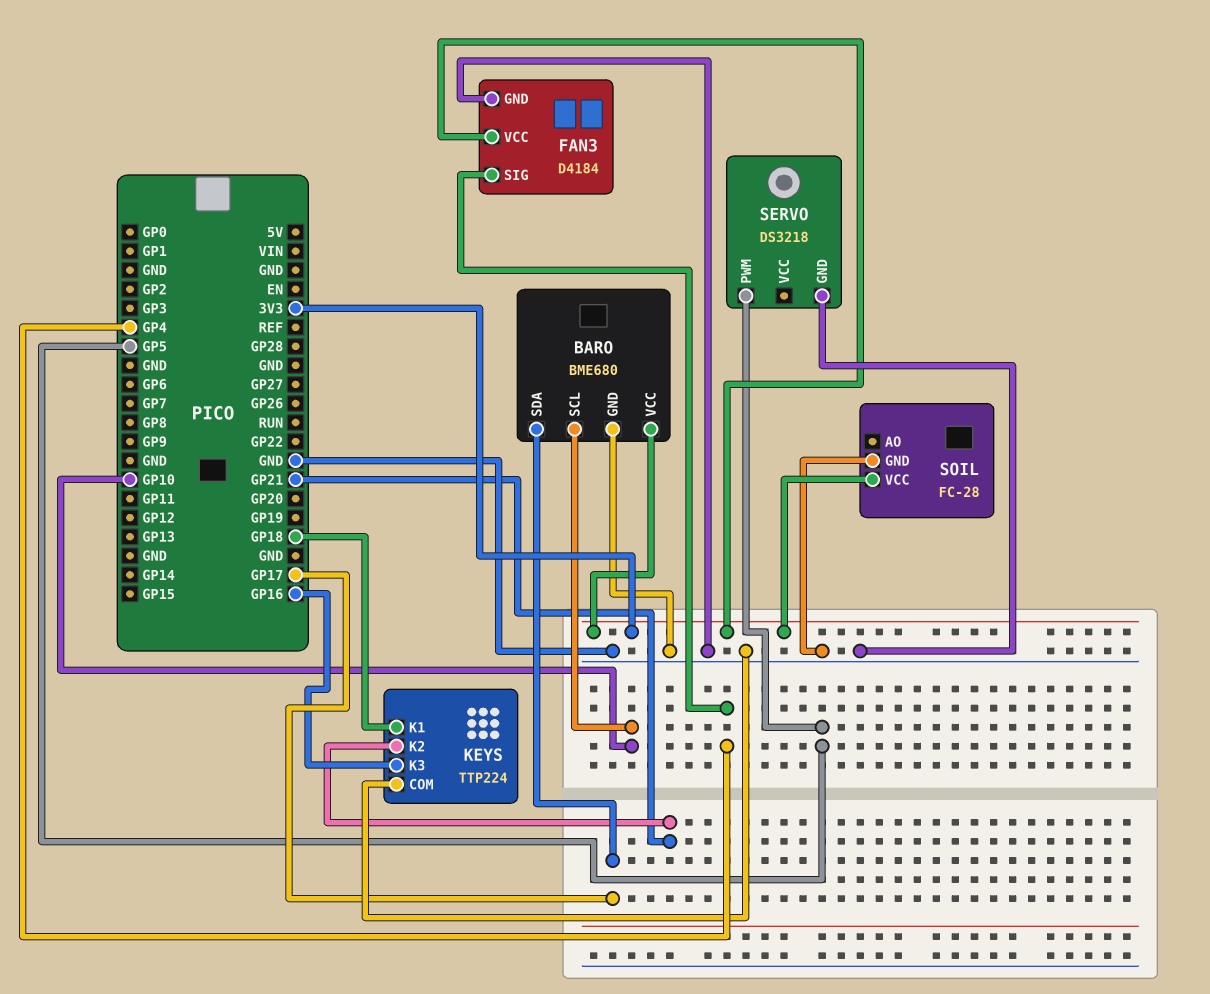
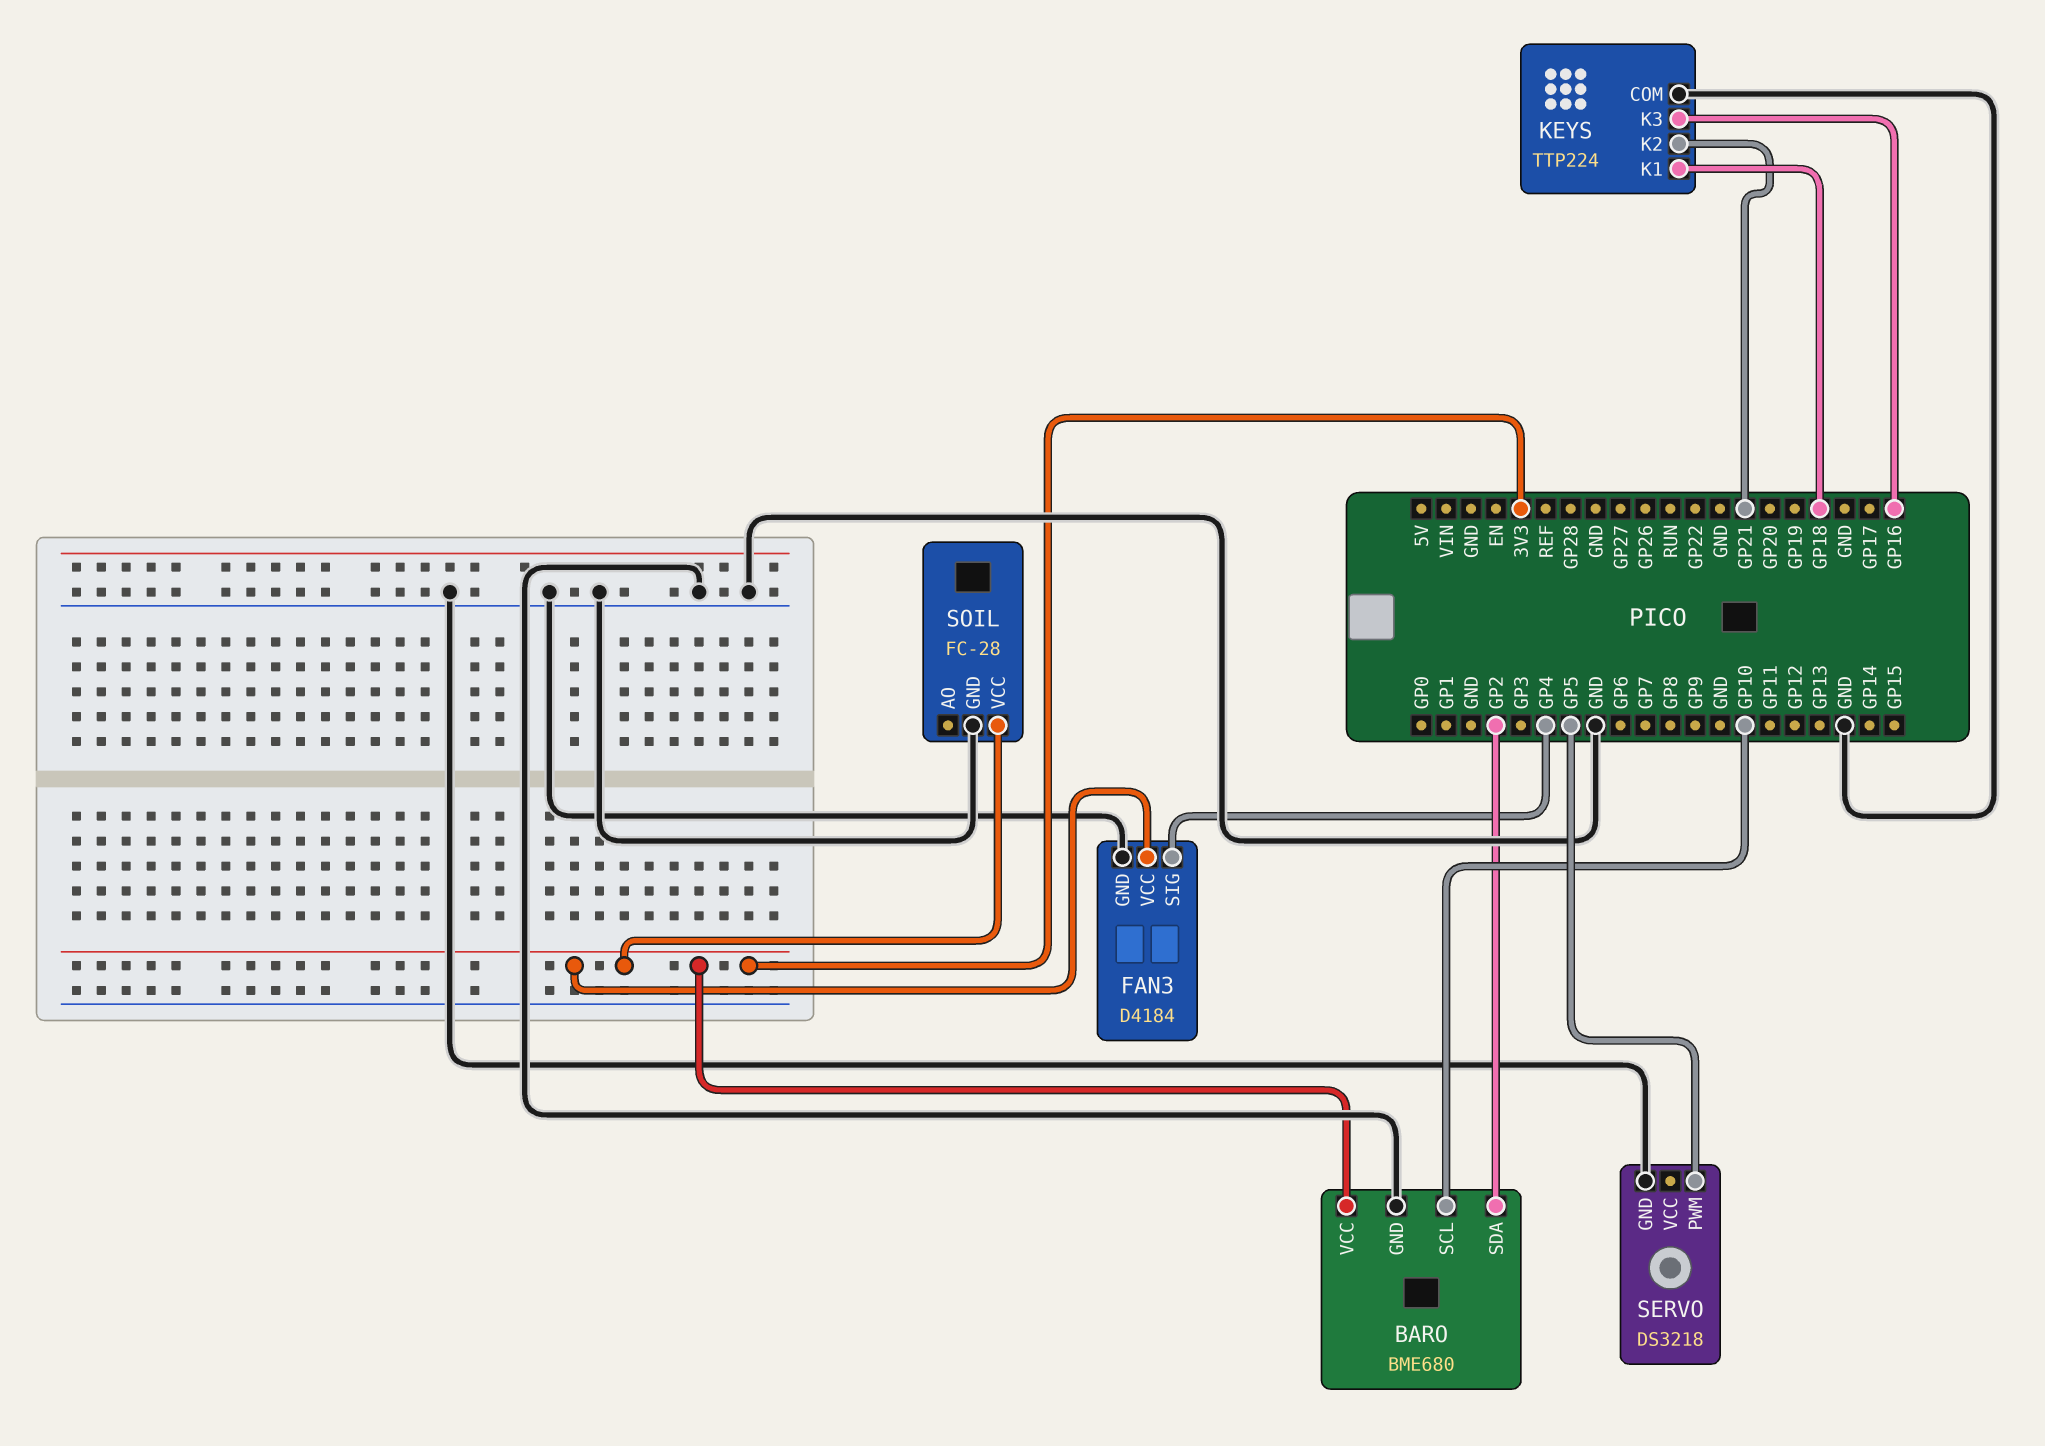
BARO pin SDA: GP17 -> GP2

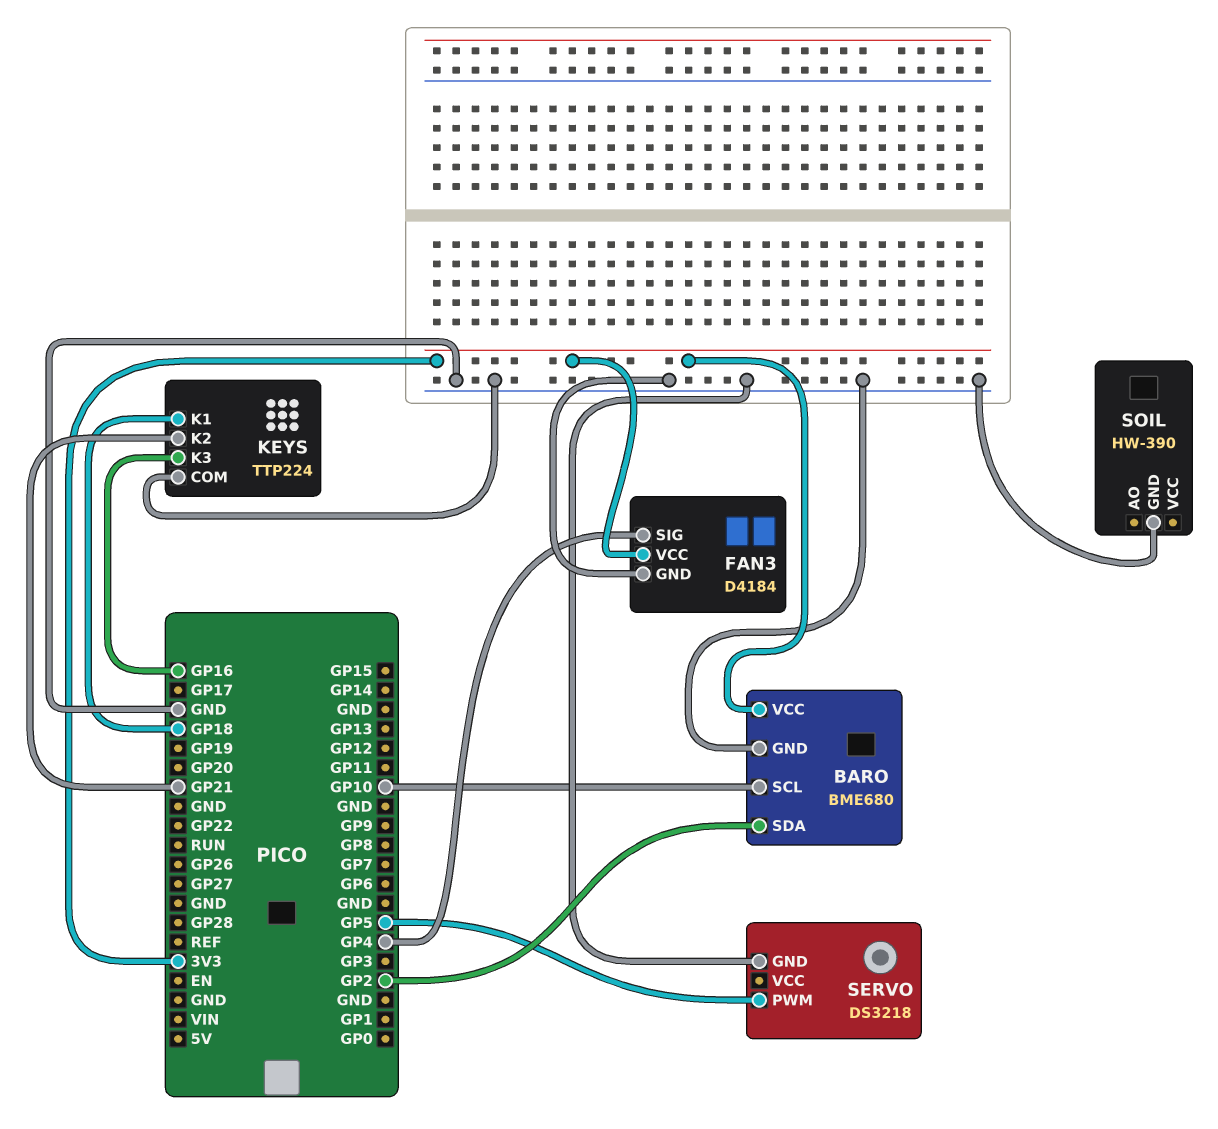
SOIL: FC-28 -> HW-390
SOIL pin VCC: 3V3 -> none

